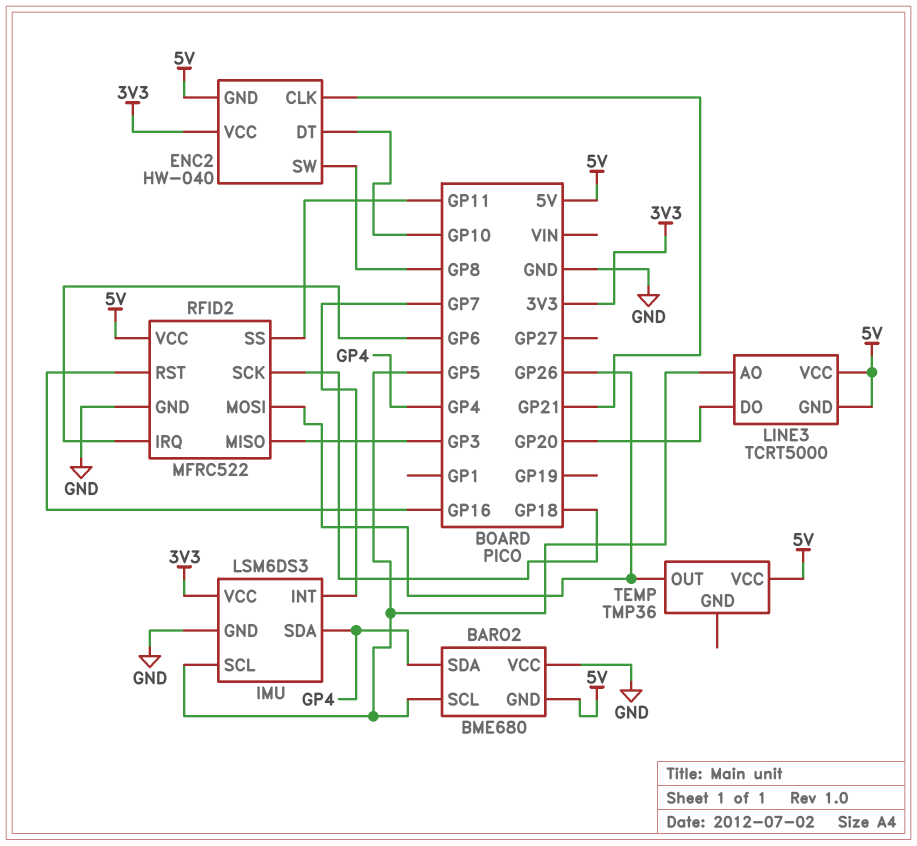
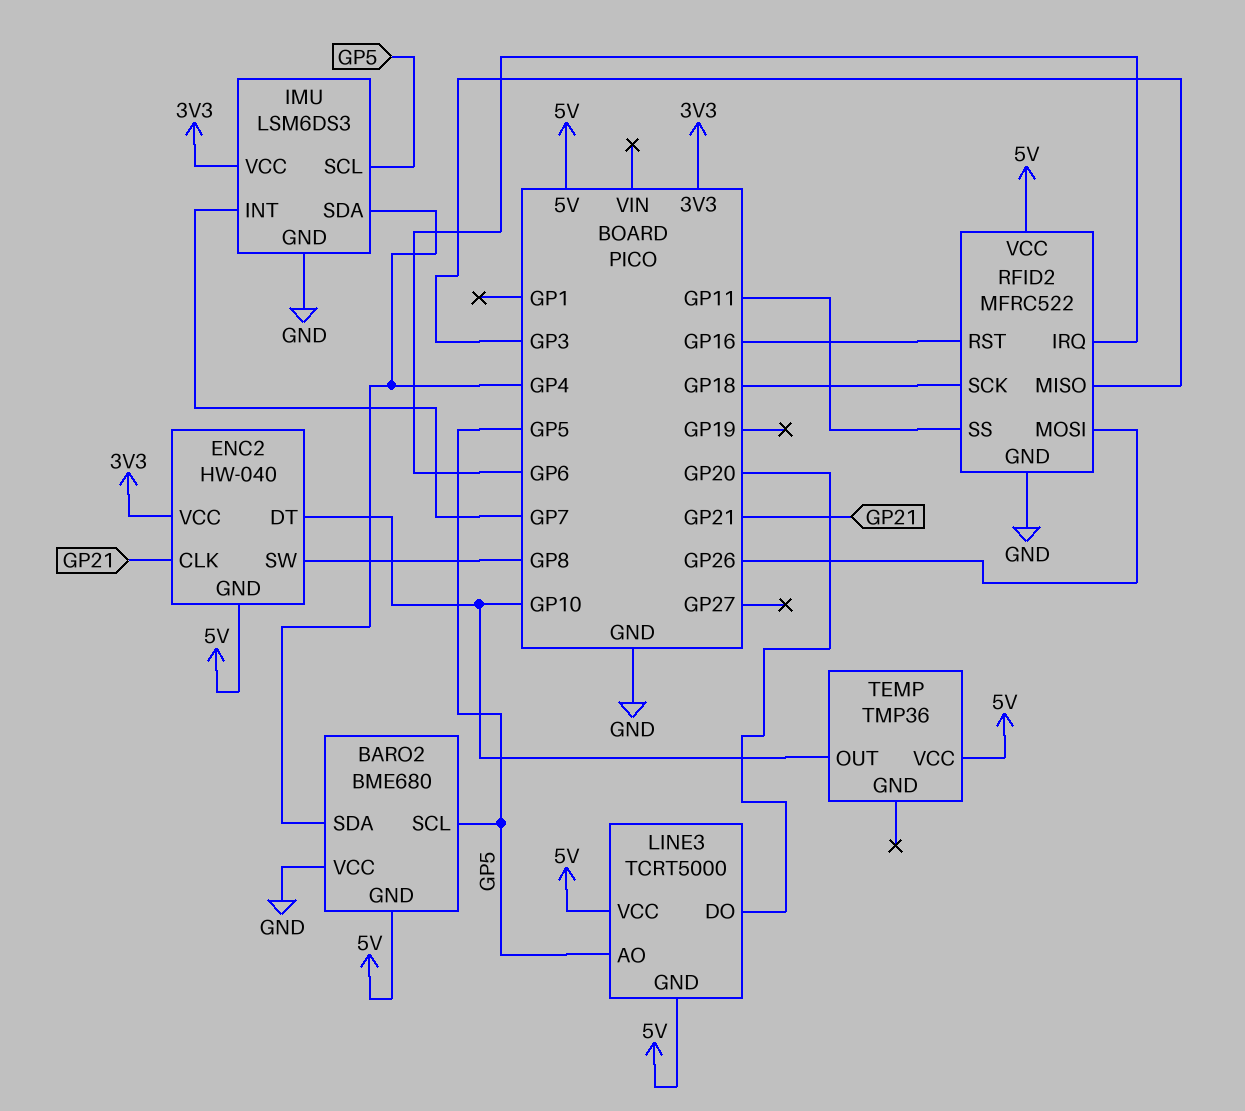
TEMP pin OUT: GP26 -> GP10

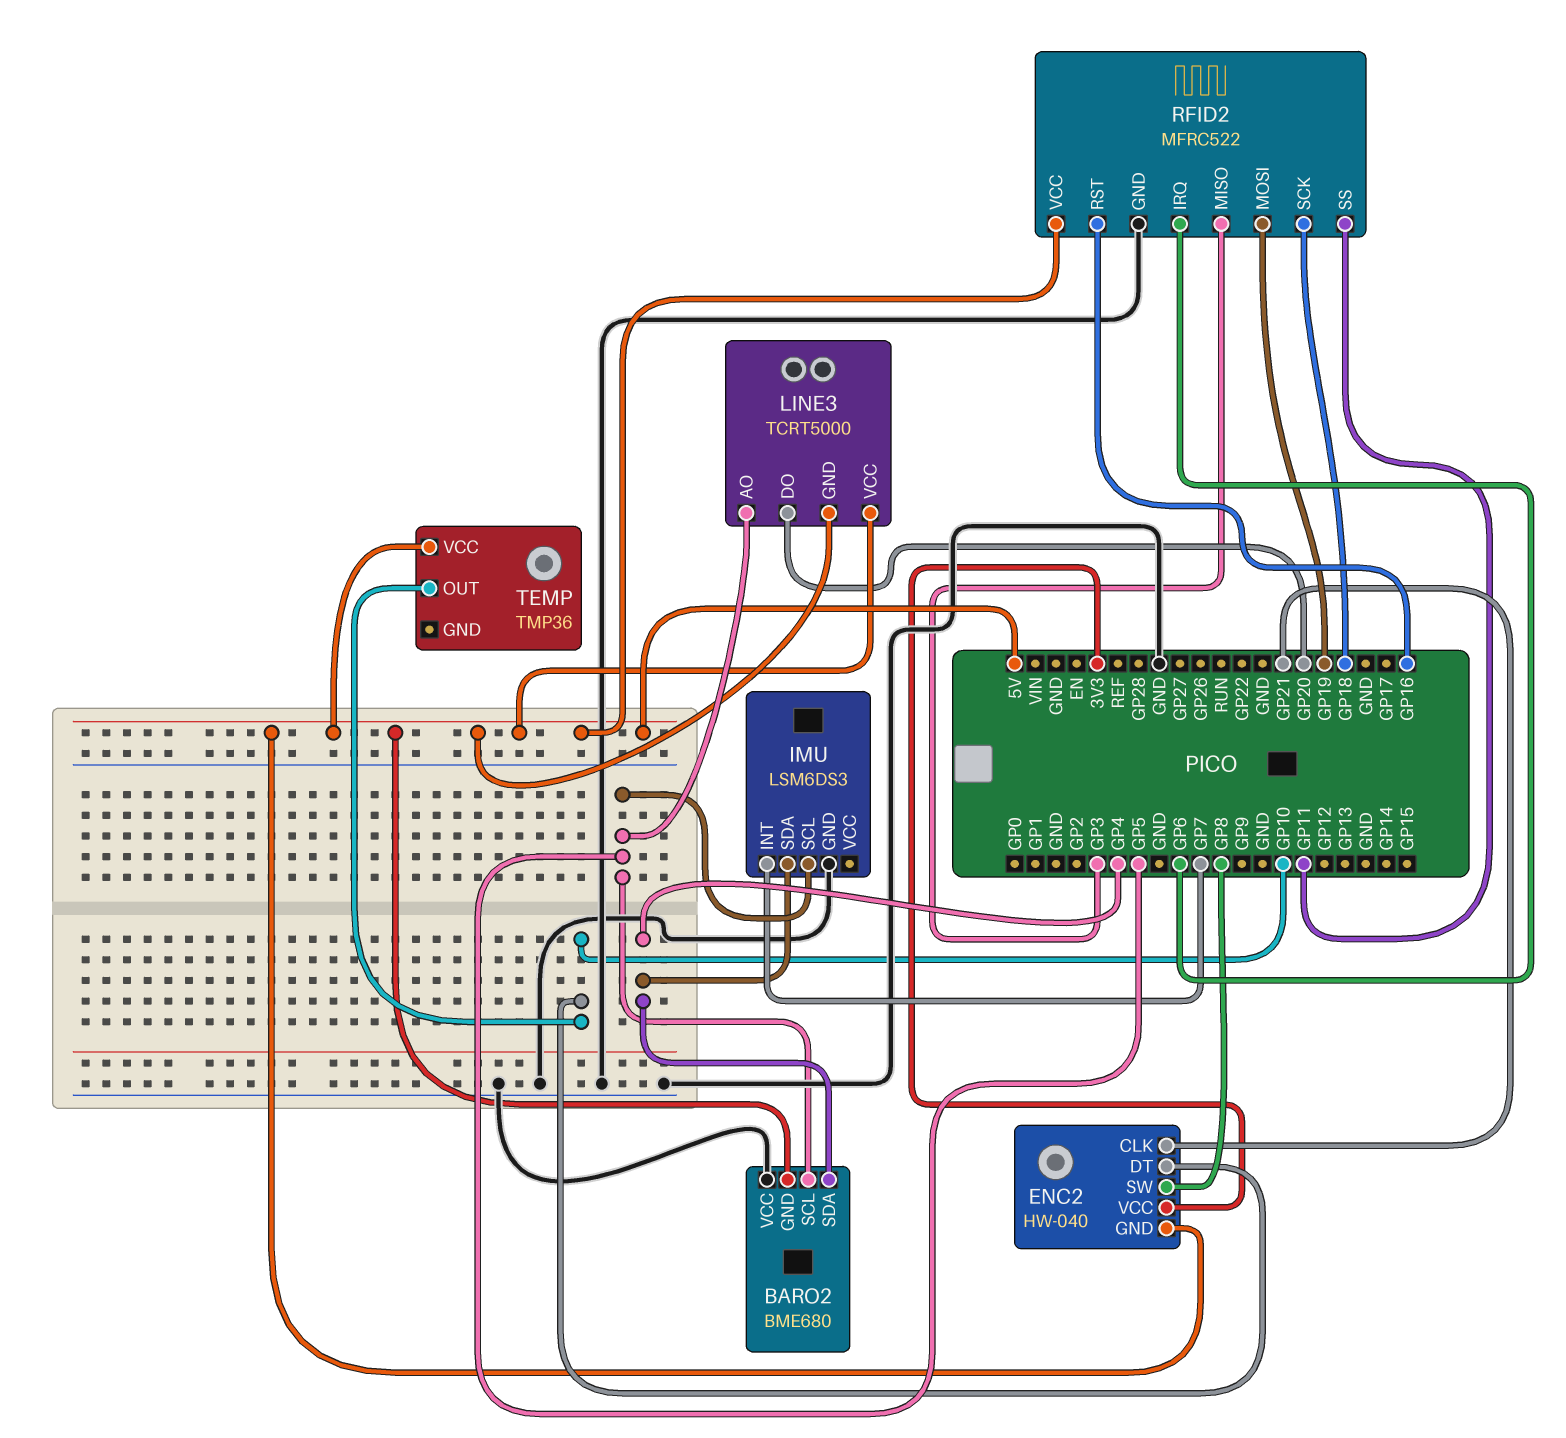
IMU pin VCC: 3V3 -> none
RFID2 pin MOSI: GP26 -> GP19

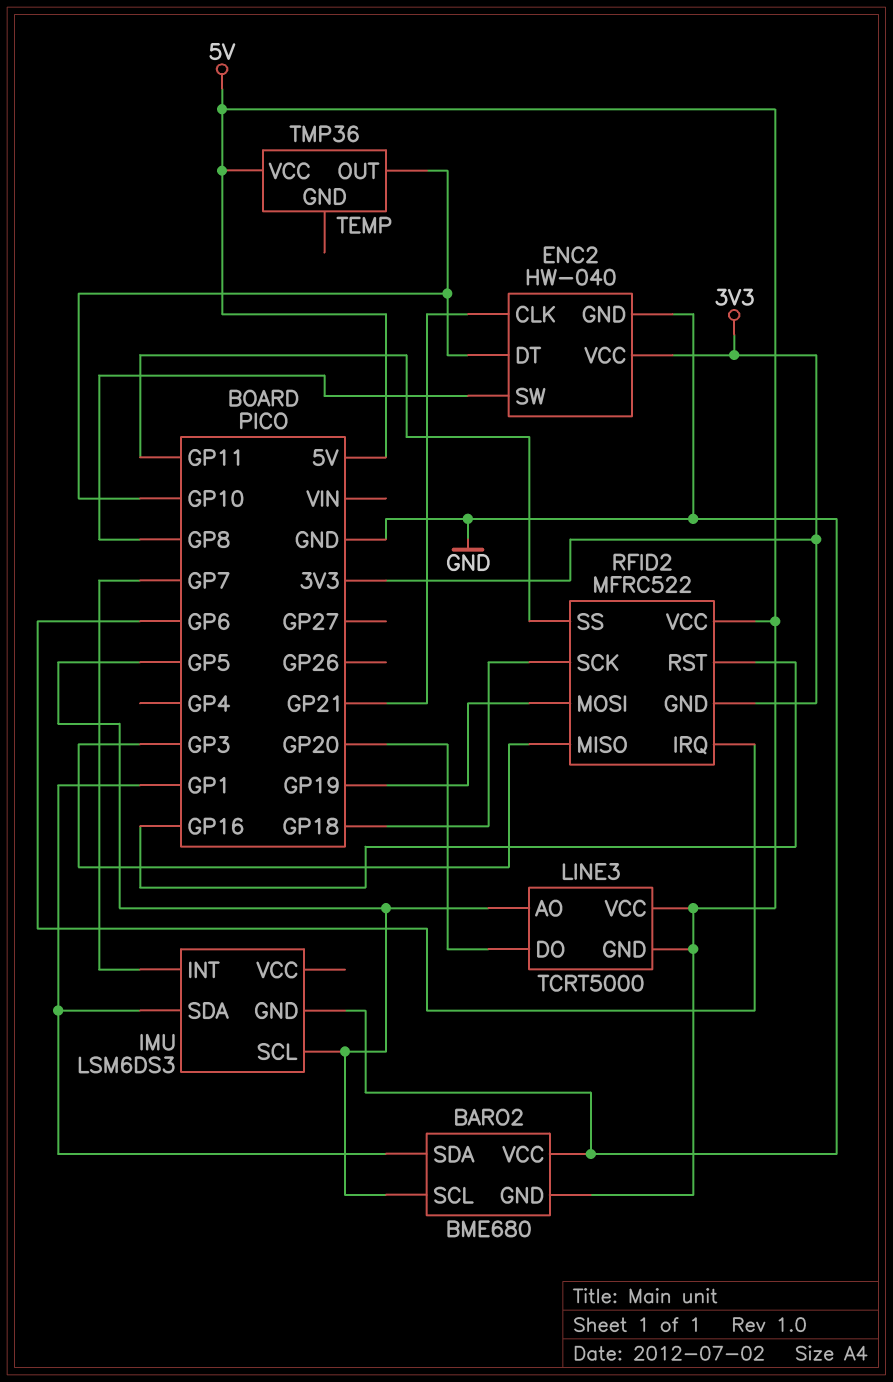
BARO2 pin SDA: GP4 -> GP1
ENC2 pin GND: 5V -> GND
IMU pin SDA: GP4 -> GP1
RFID2 pin GND: GND -> 3V3

